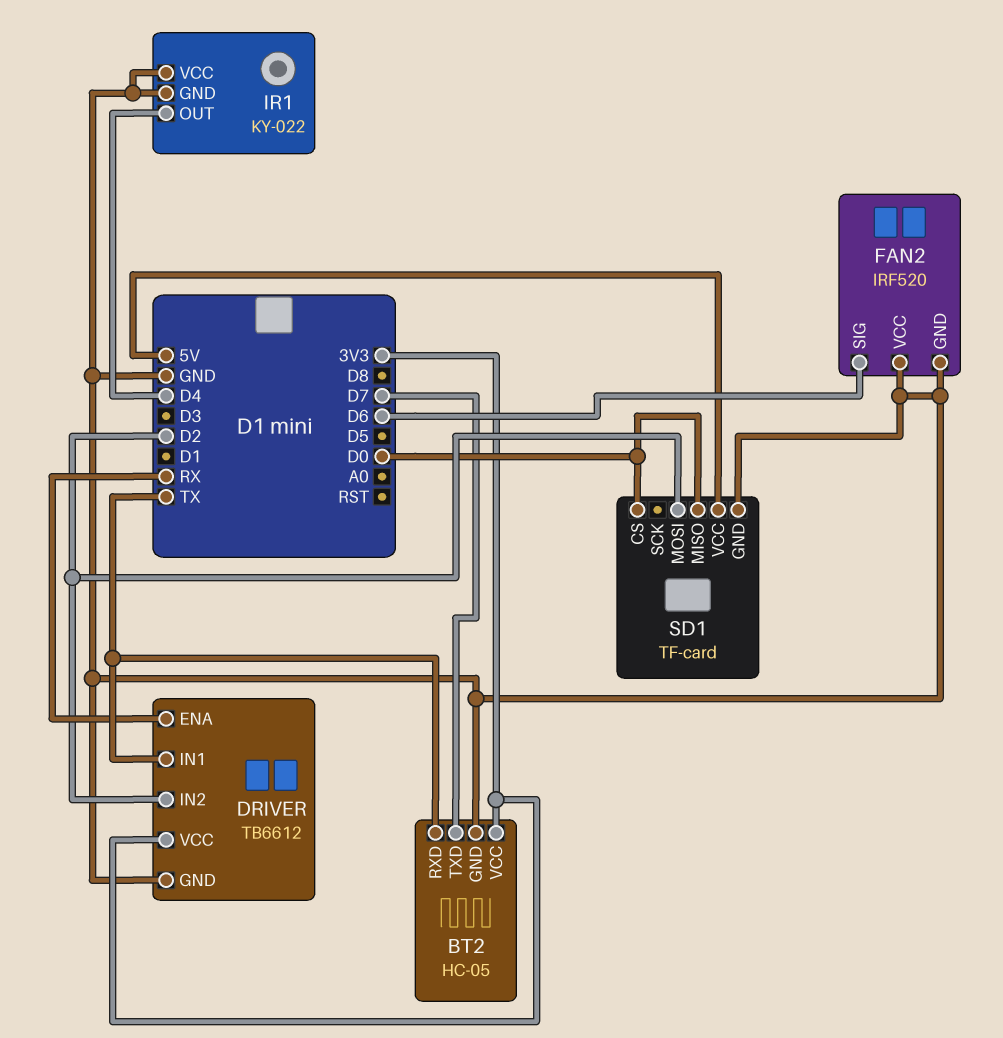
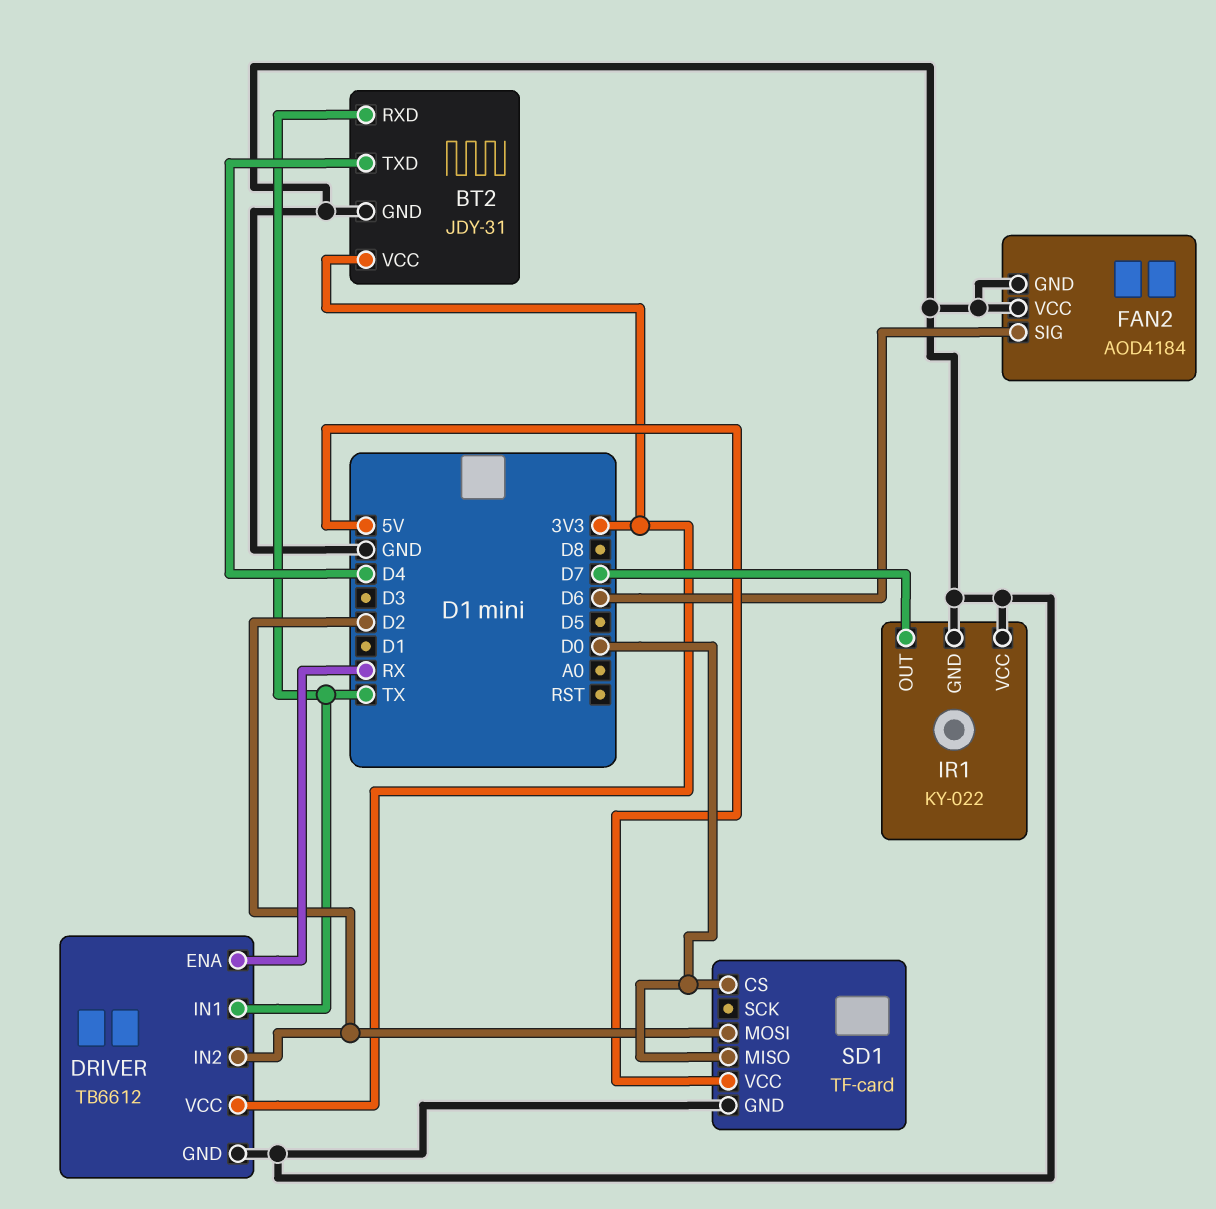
BT2: HC-05 -> JDY-31
BT2 pin TXD: D7 -> D4
FAN2: IRF520 -> AOD4184
IR1 pin OUT: D4 -> D7

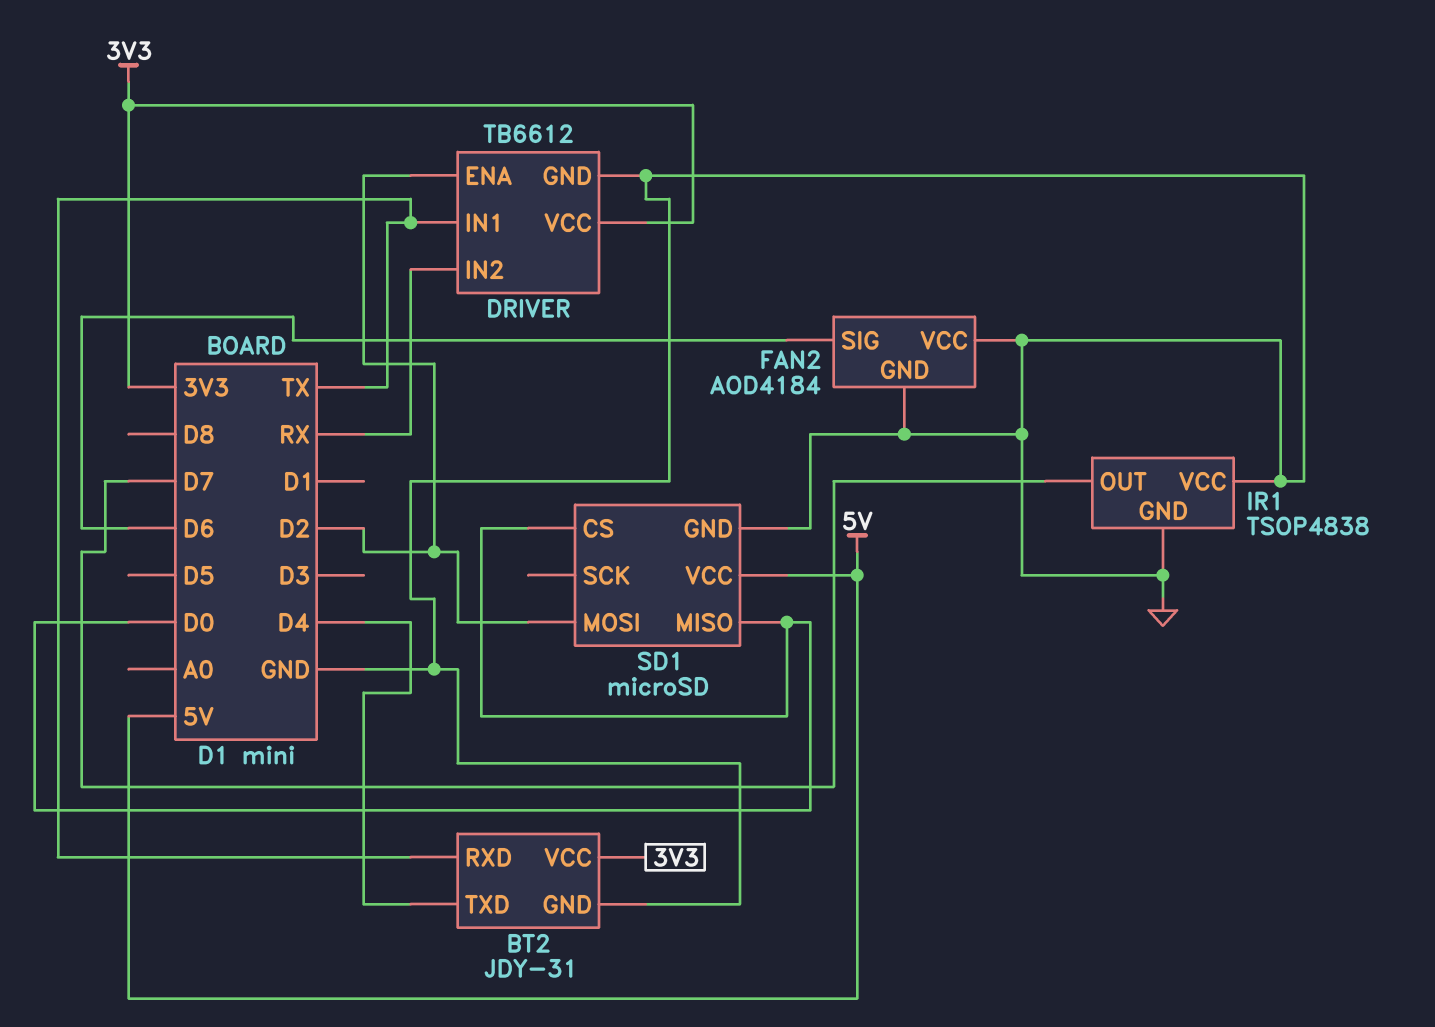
DRIVER pin ENA: RX -> D2
DRIVER pin IN2: D2 -> RX
IR1: KY-022 -> TSOP4838
SD1: TF-card -> microSD

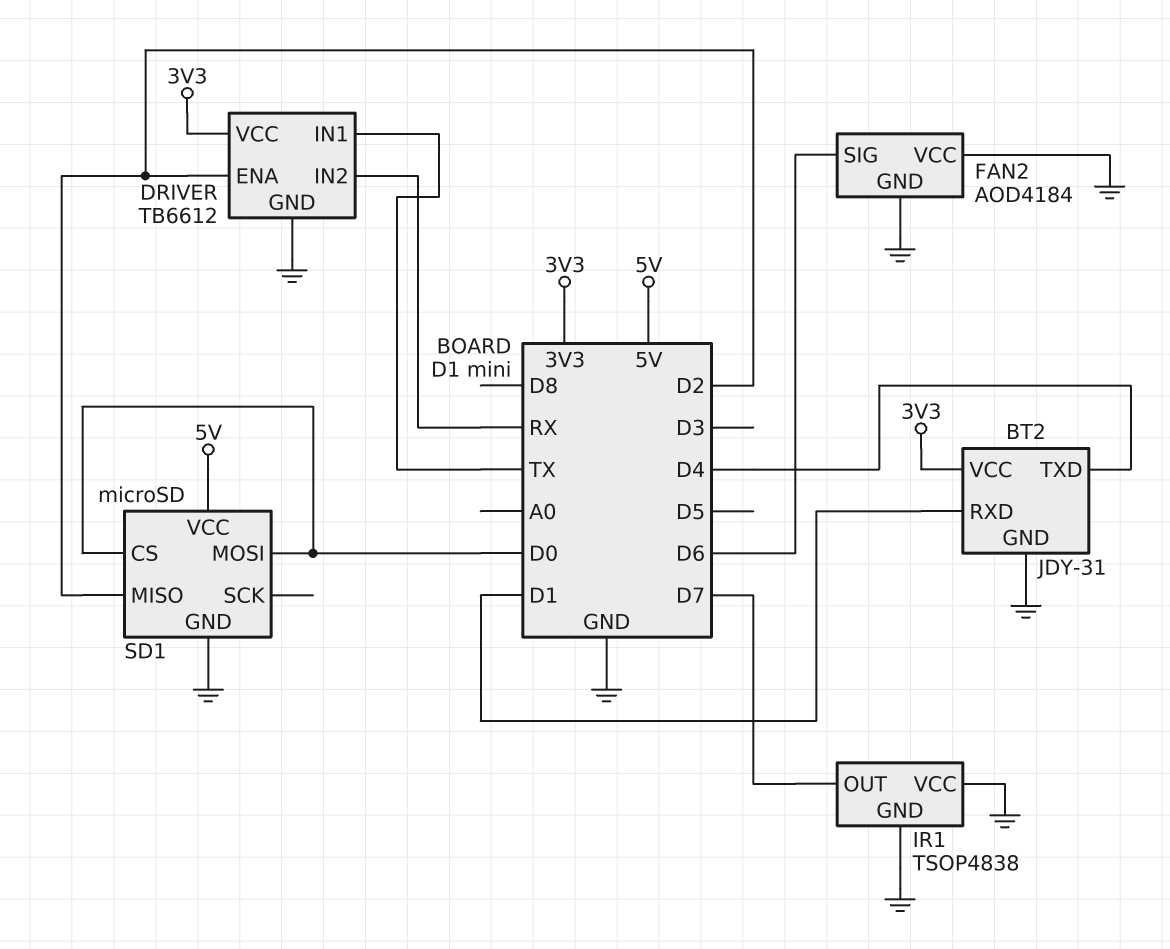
BT2 pin RXD: TX -> D1
SD1 pin MISO: D0 -> D2
SD1 pin MOSI: D2 -> D0

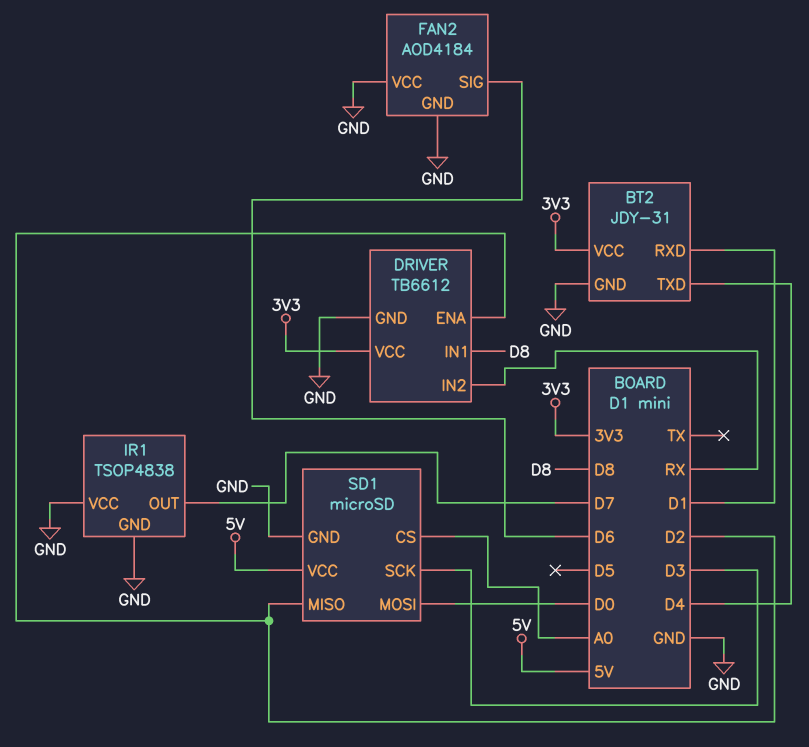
DRIVER pin IN1: TX -> D8
SD1 pin CS: D0 -> A0
SD1 pin SCK: none -> D3

